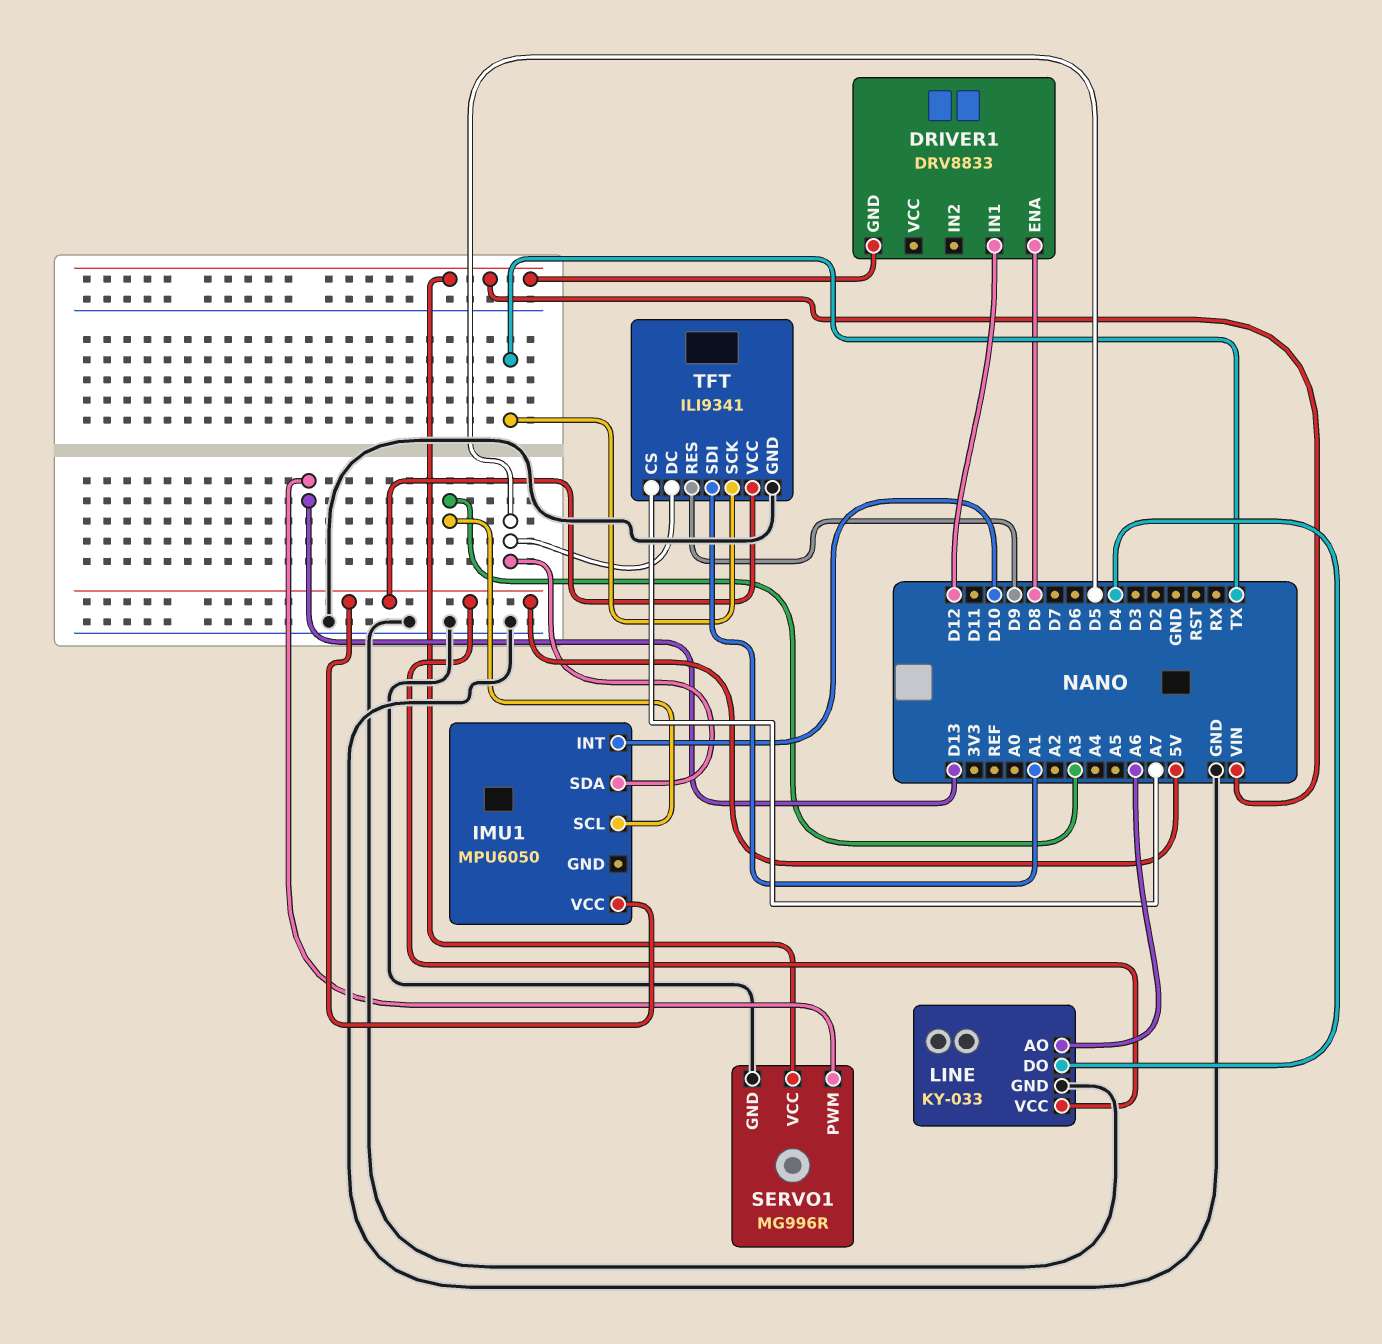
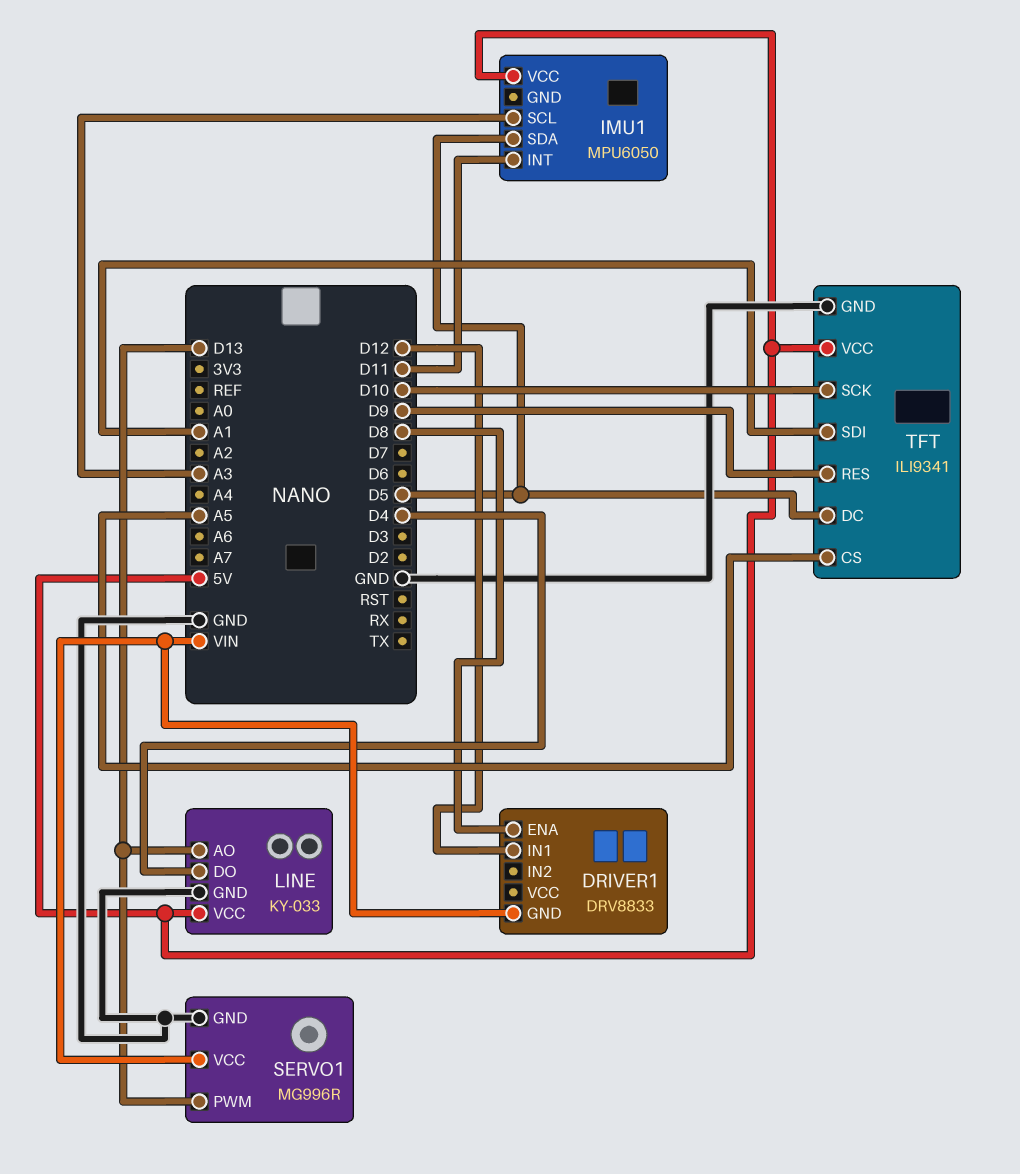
IMU1 pin INT: D10 -> D11
LINE pin AO: A6 -> D13
TFT pin CS: A7 -> A5
TFT pin SCK: TX -> D10

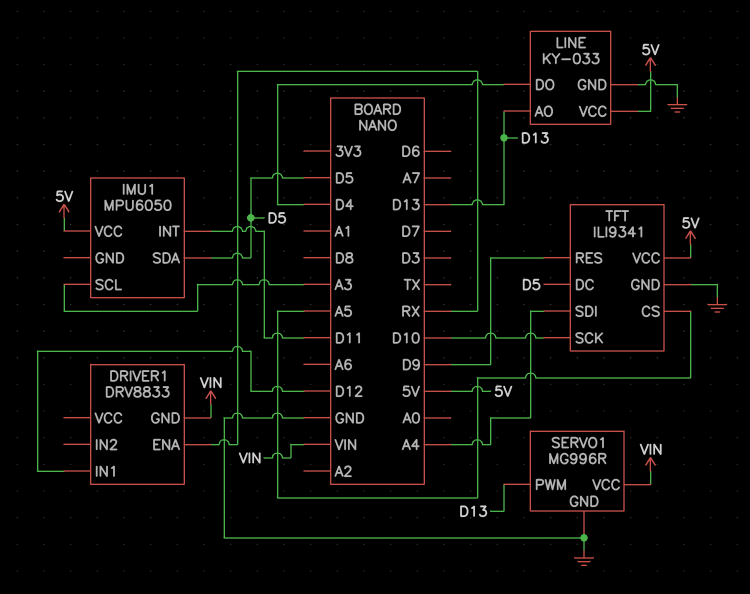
DRIVER1 pin ENA: D8 -> RX
TFT pin SDI: A1 -> A4

